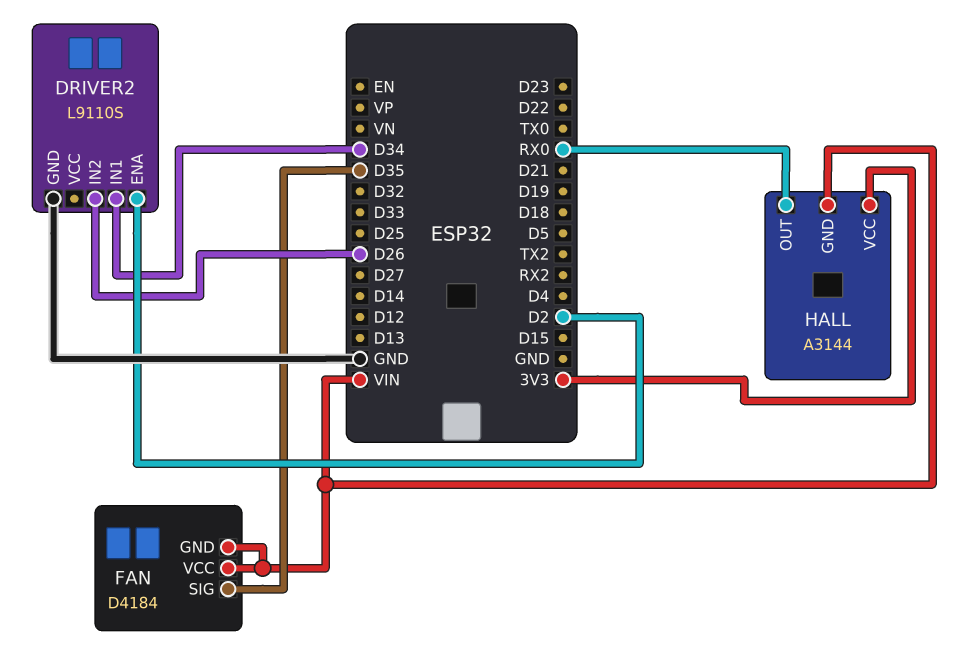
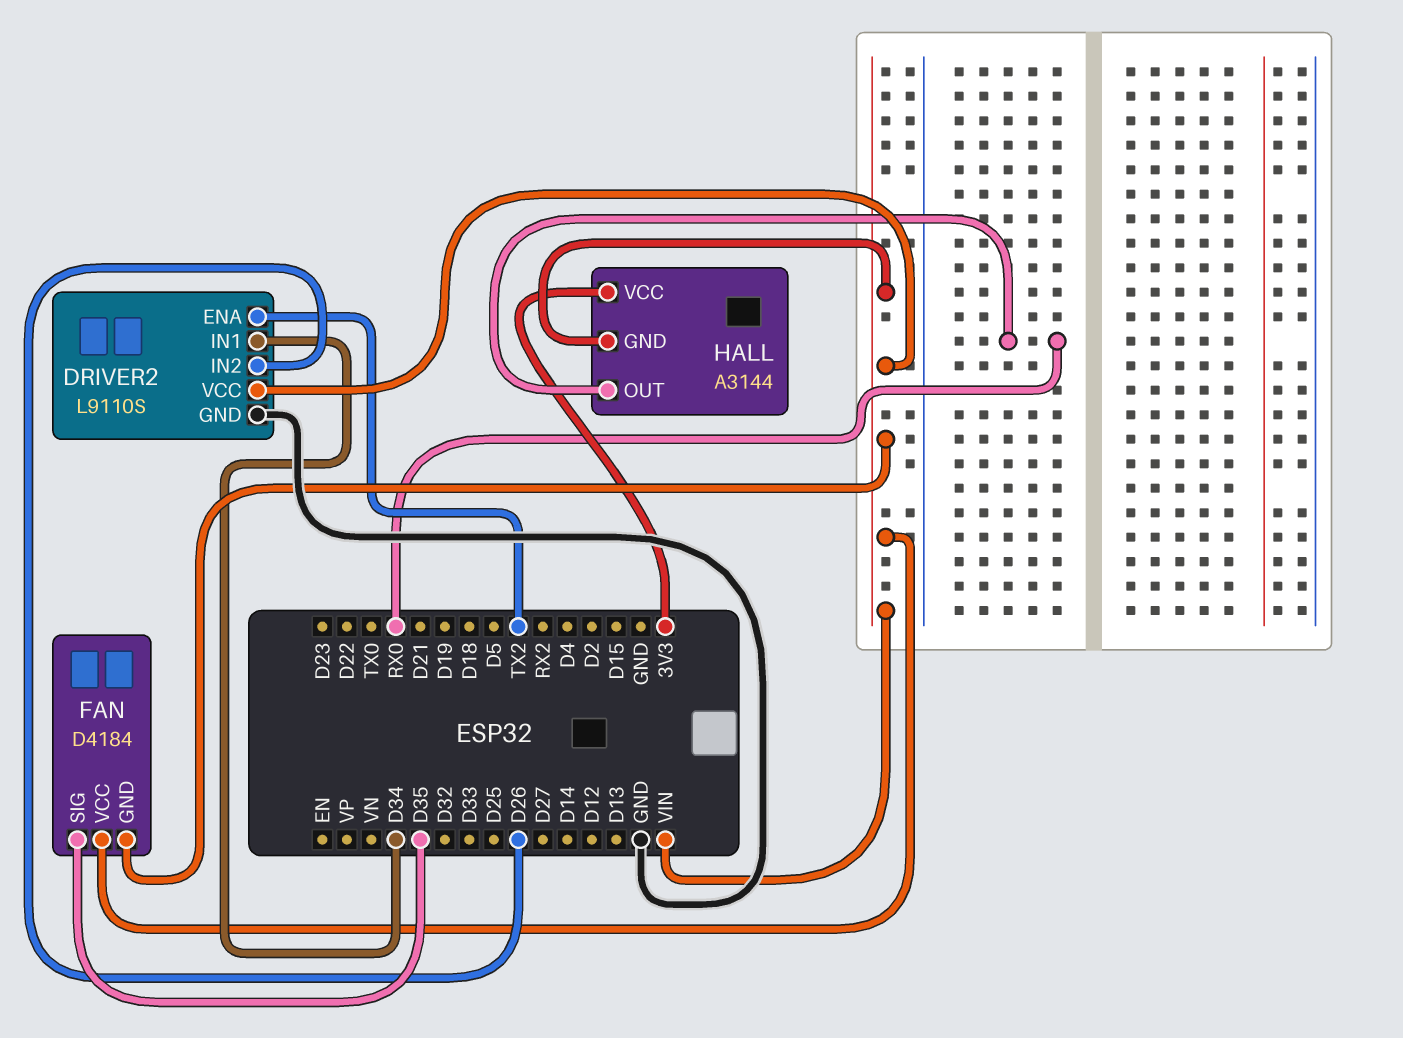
DRIVER2 pin ENA: D2 -> TX2
DRIVER2 pin VCC: none -> VIN

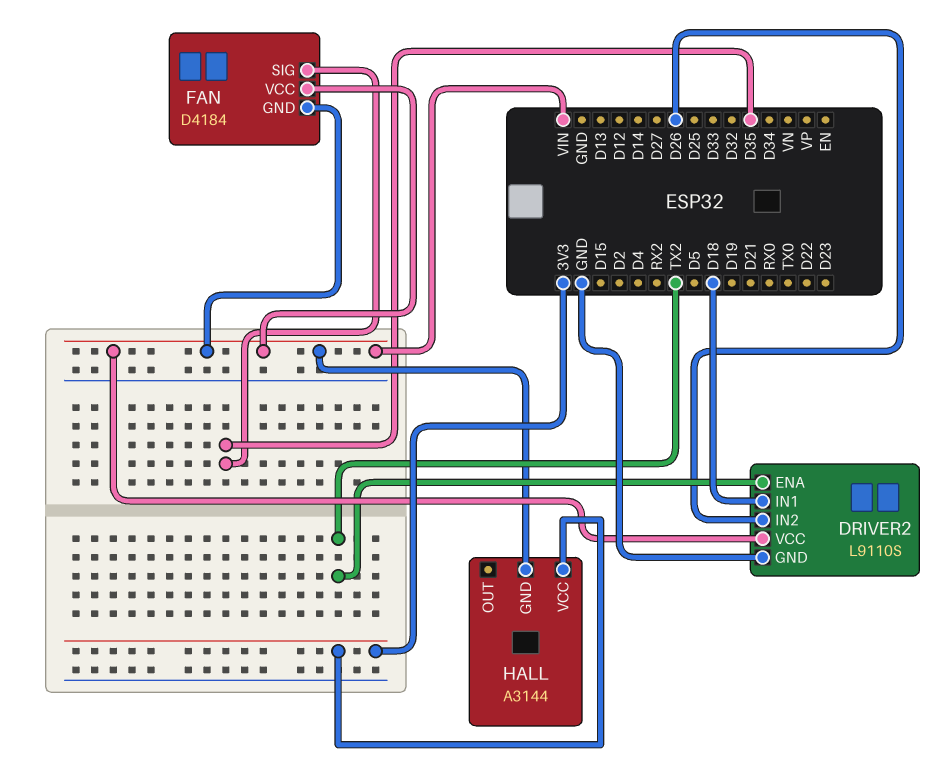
DRIVER2 pin IN1: D34 -> D18
HALL pin OUT: RX0 -> none

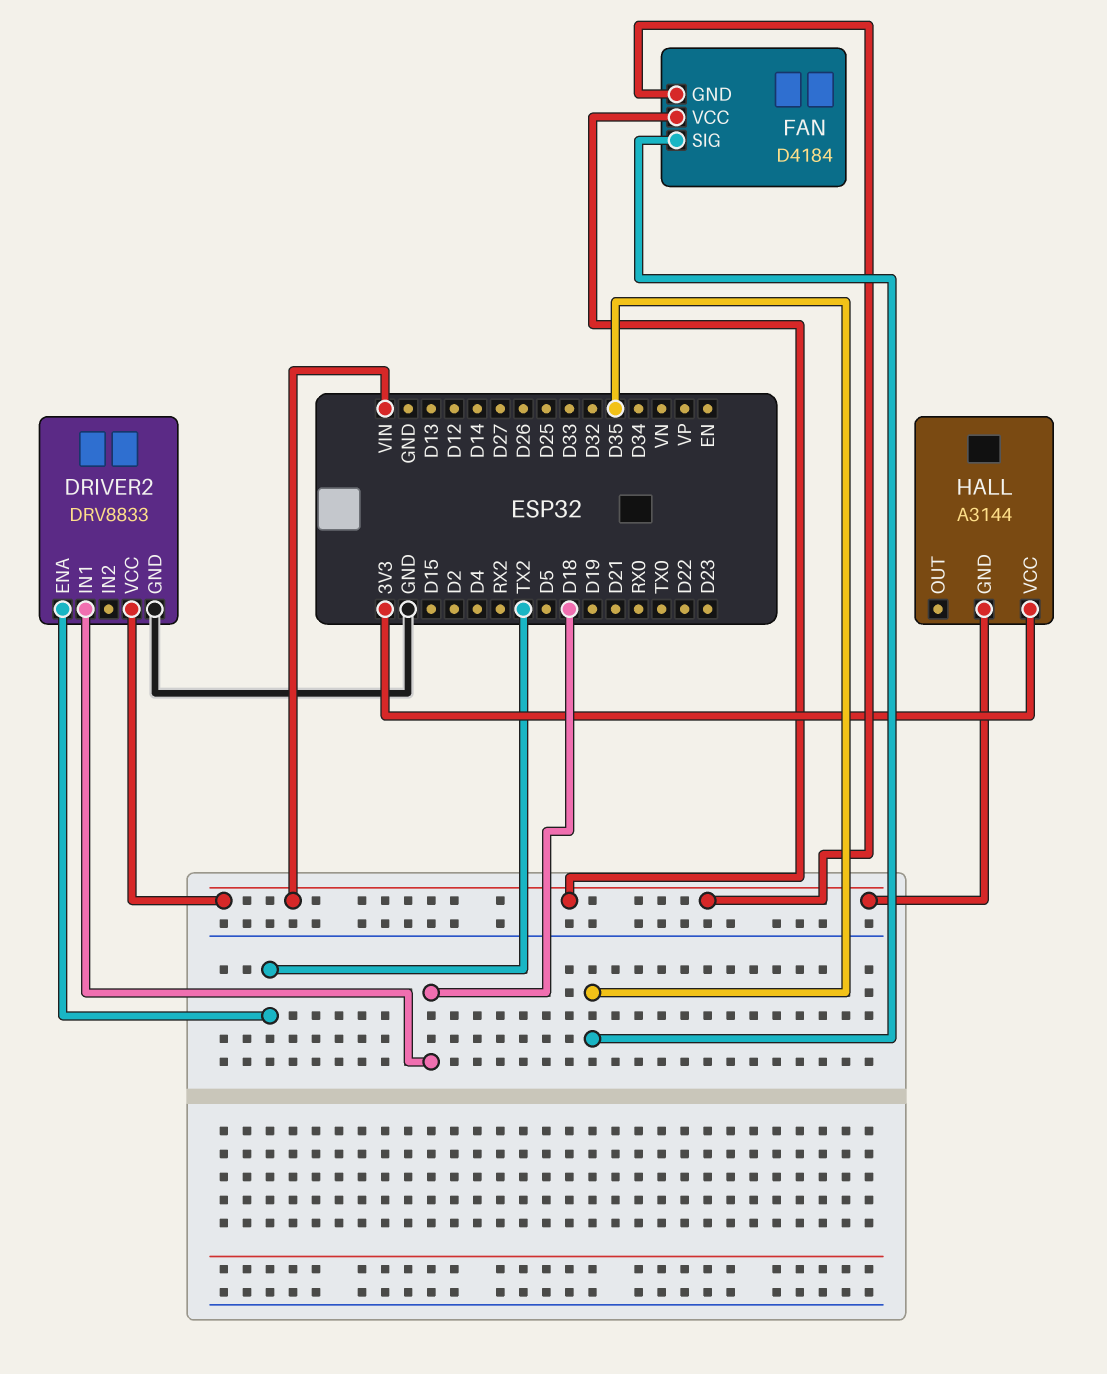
DRIVER2: L9110S -> DRV8833
DRIVER2 pin IN2: D26 -> none

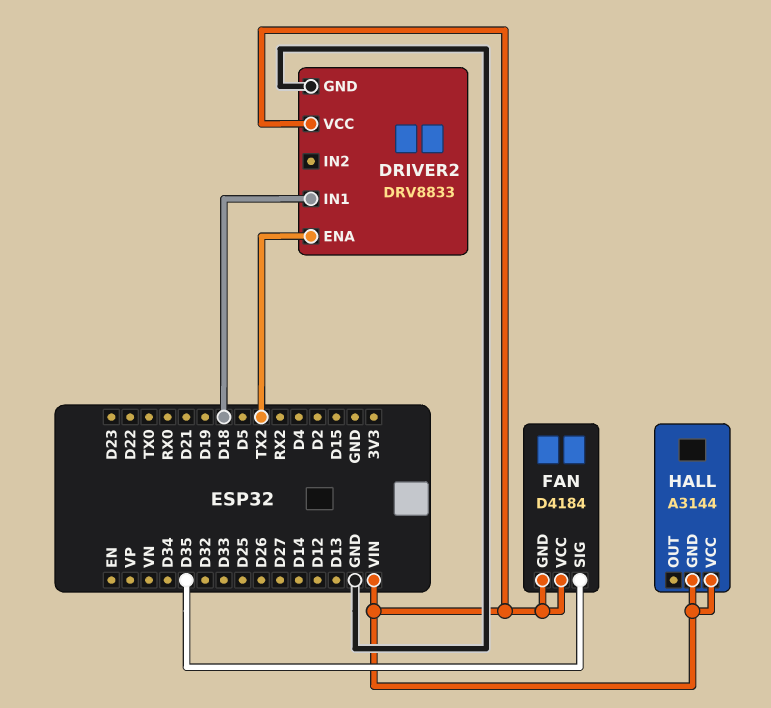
HALL pin VCC: 3V3 -> VIN

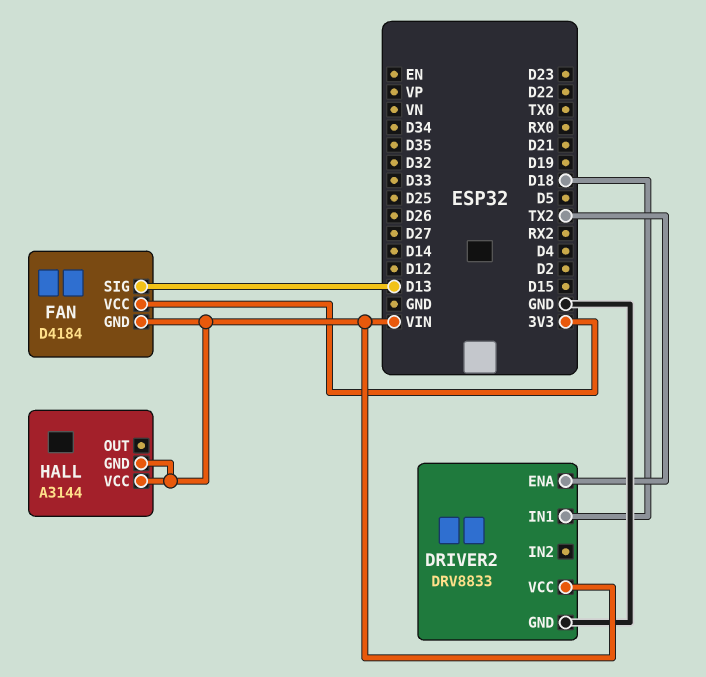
FAN pin SIG: D35 -> D13
FAN pin VCC: VIN -> 3V3

